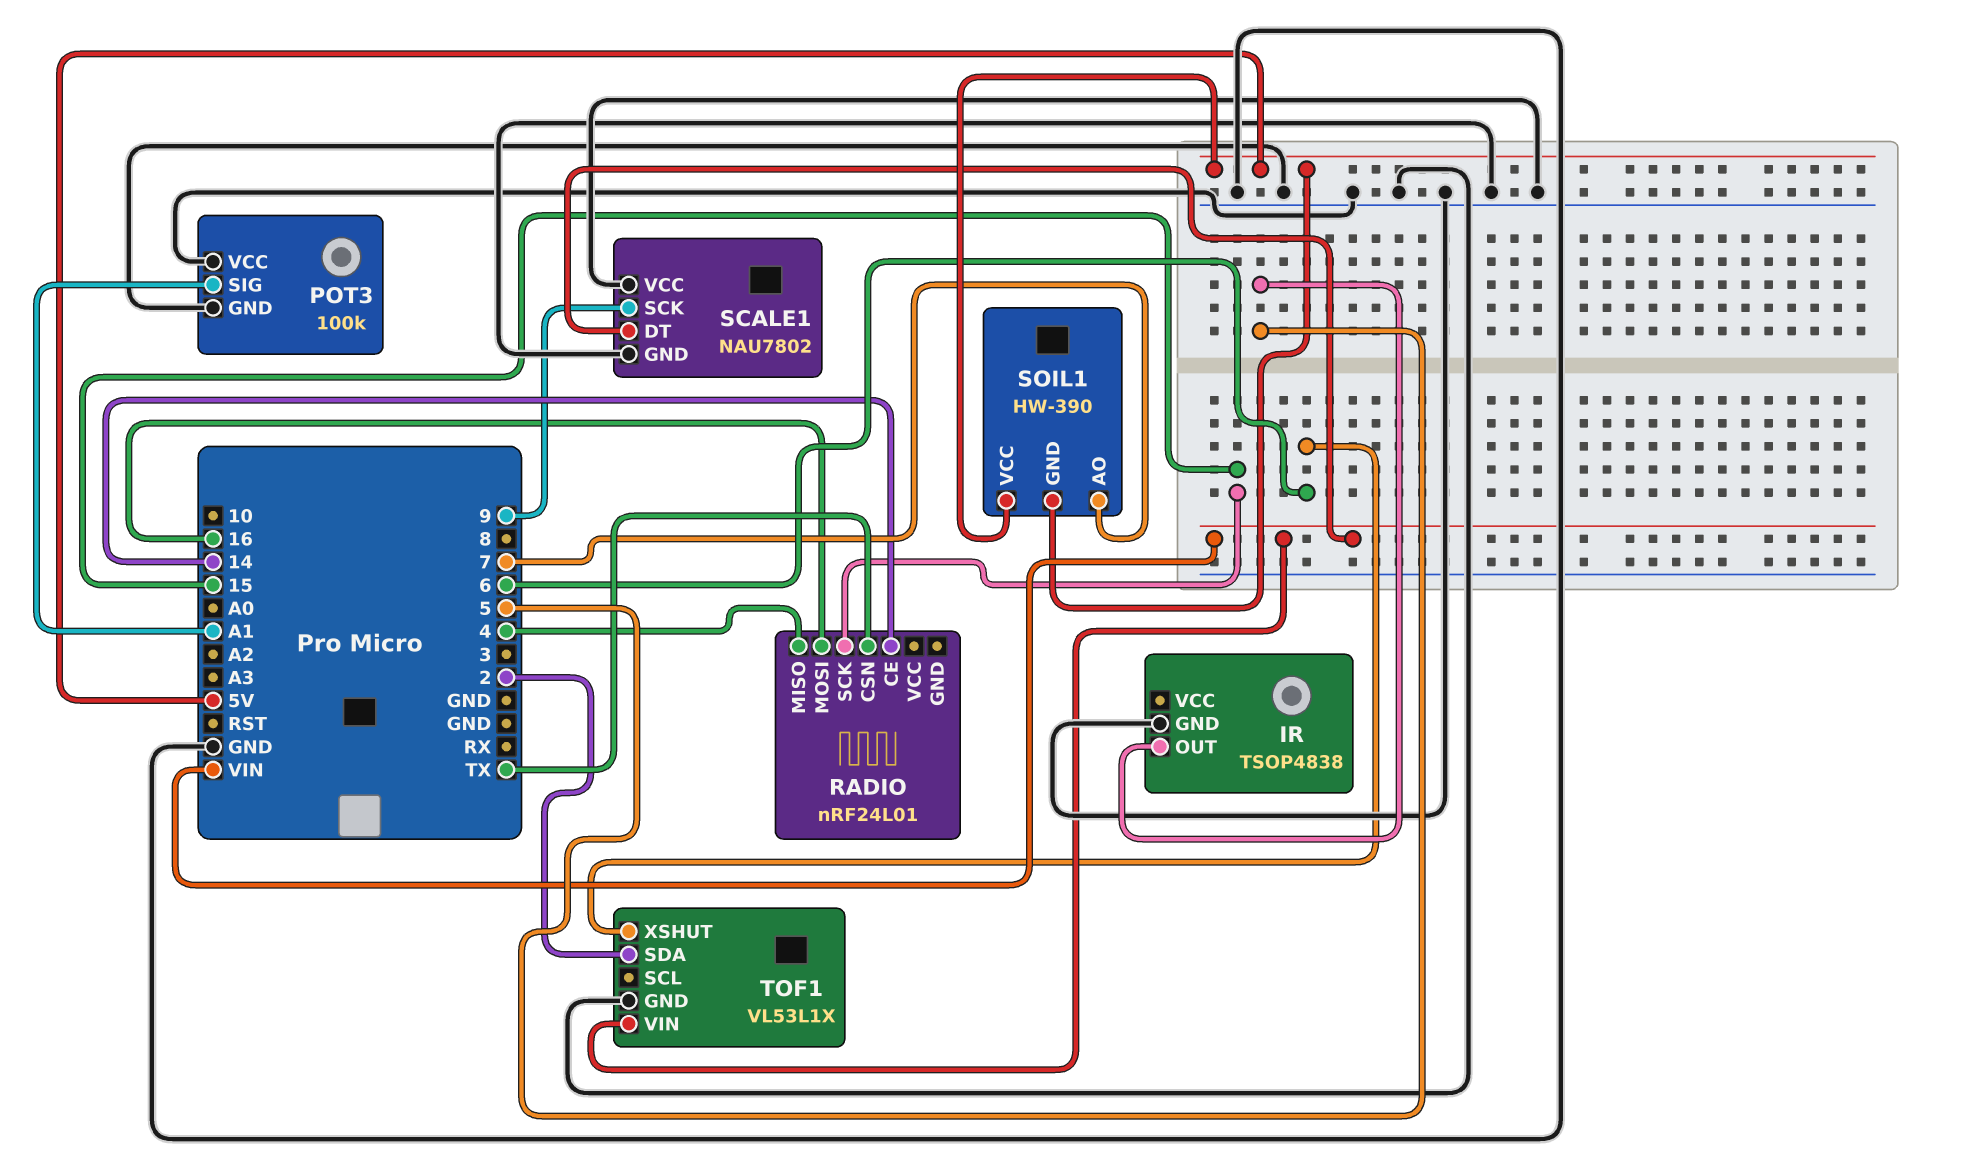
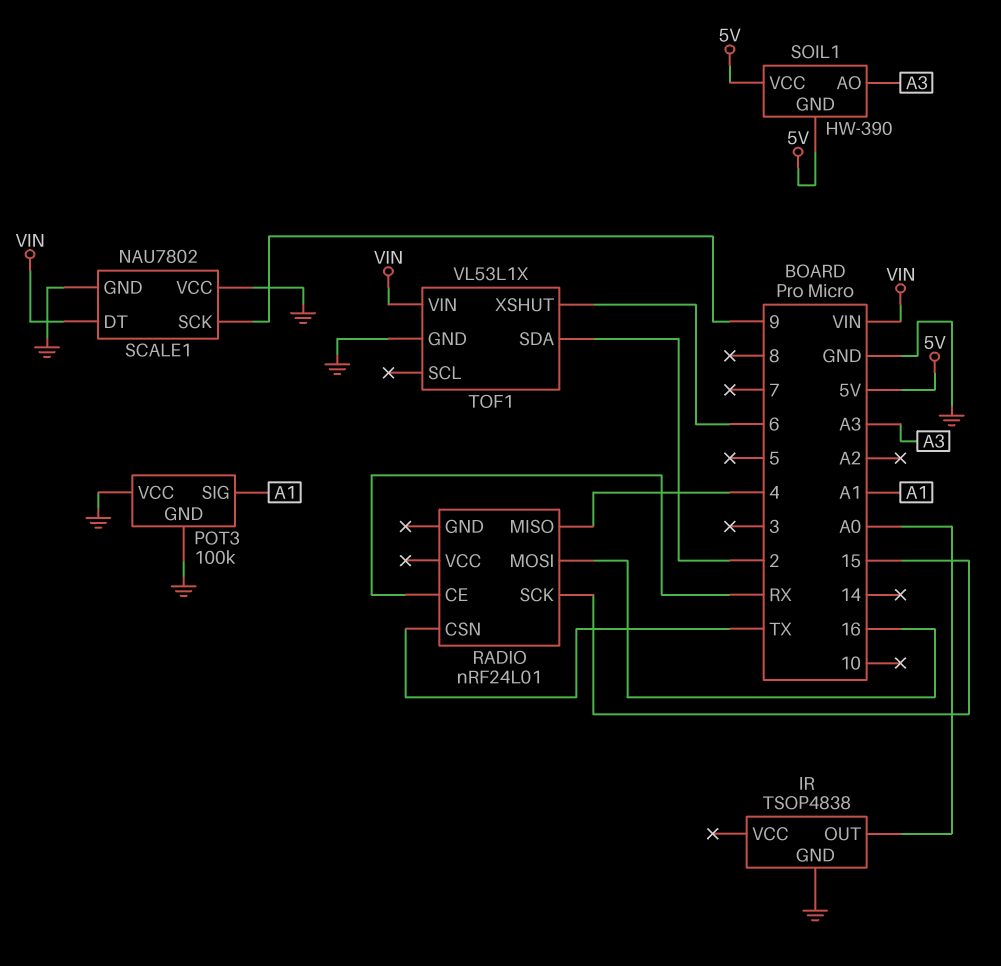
IR pin OUT: 5 -> A0
RADIO pin CE: 14 -> RX
SOIL1 pin AO: 7 -> A3

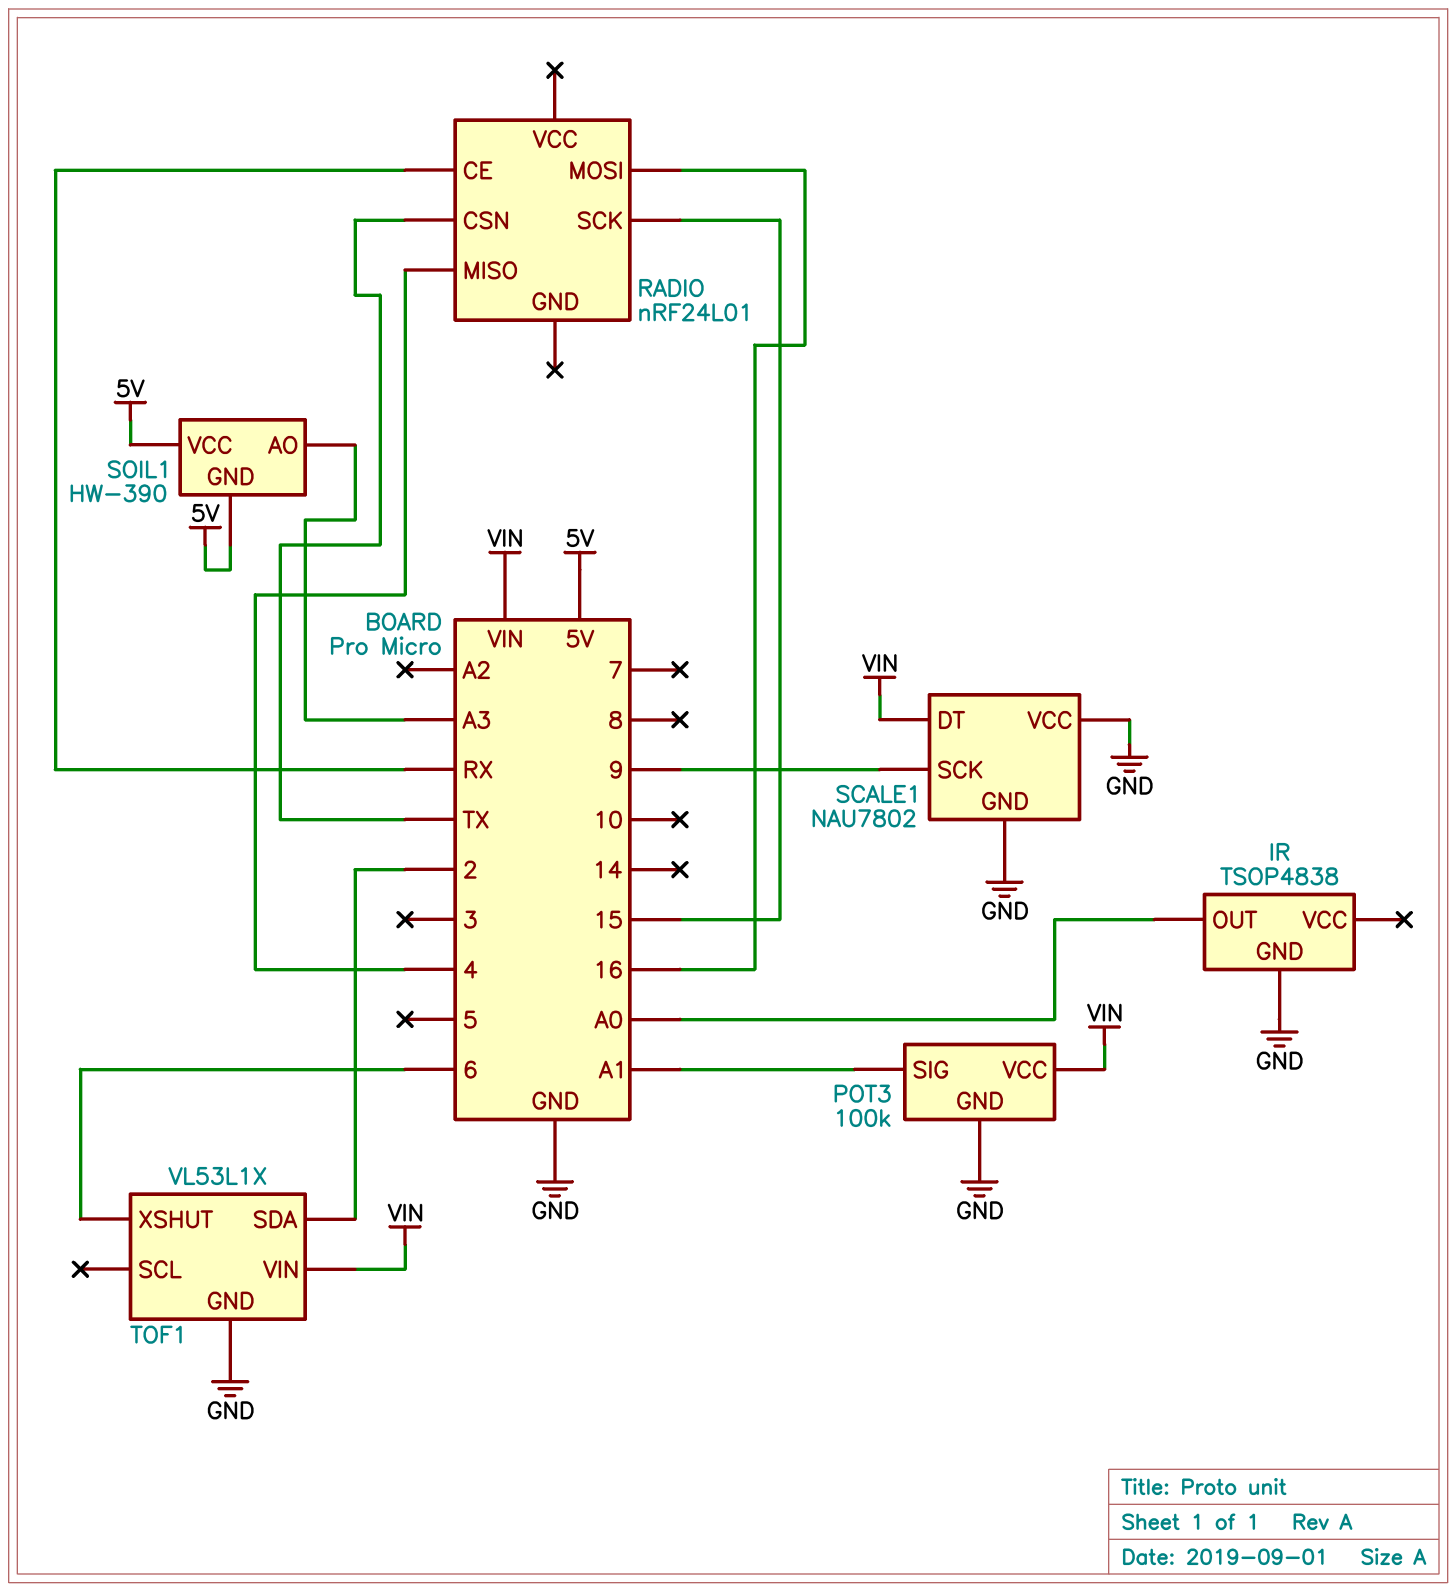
POT3 pin VCC: GND -> VIN

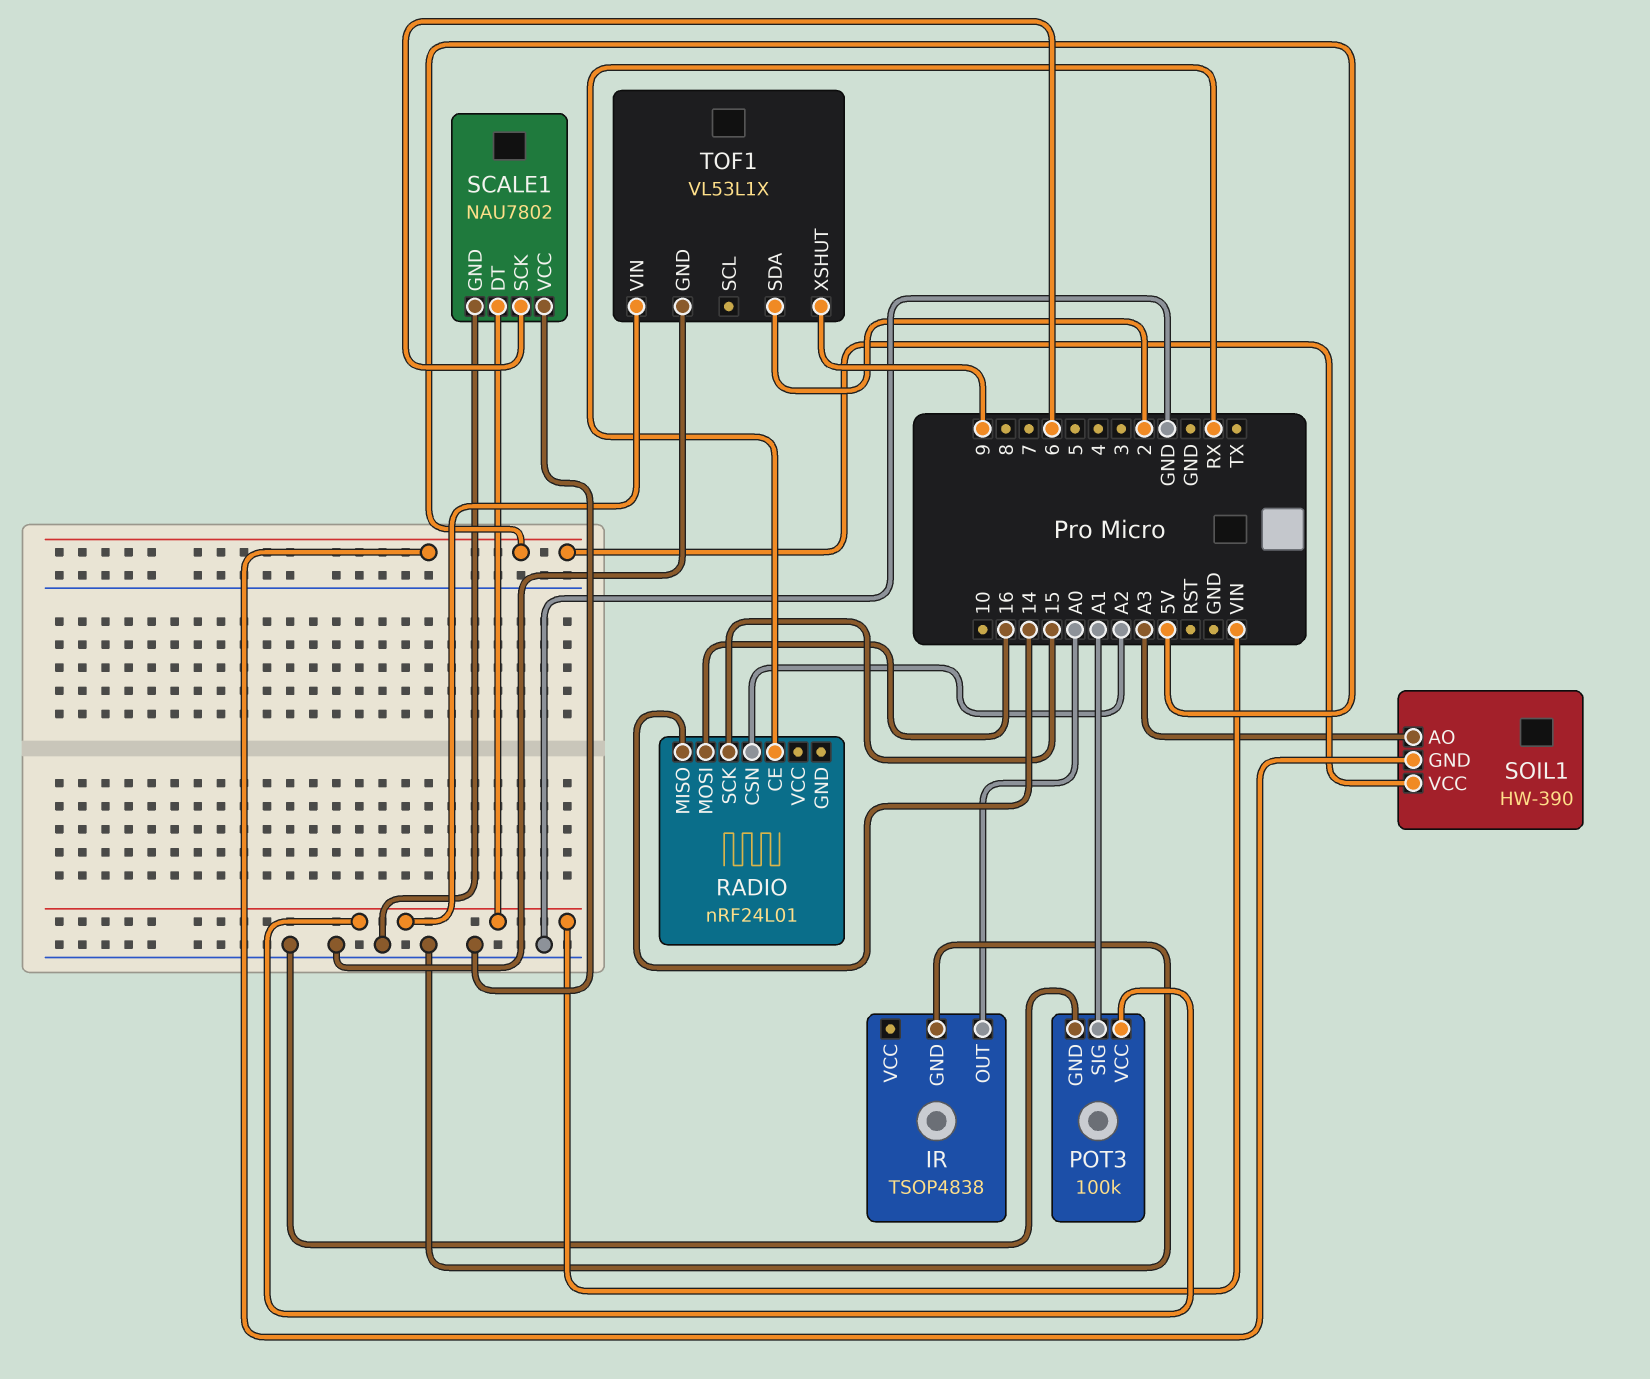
RADIO pin CSN: TX -> A2
RADIO pin MISO: 4 -> 14
SCALE1 pin SCK: 9 -> 6
TOF1 pin XSHUT: 6 -> 9

